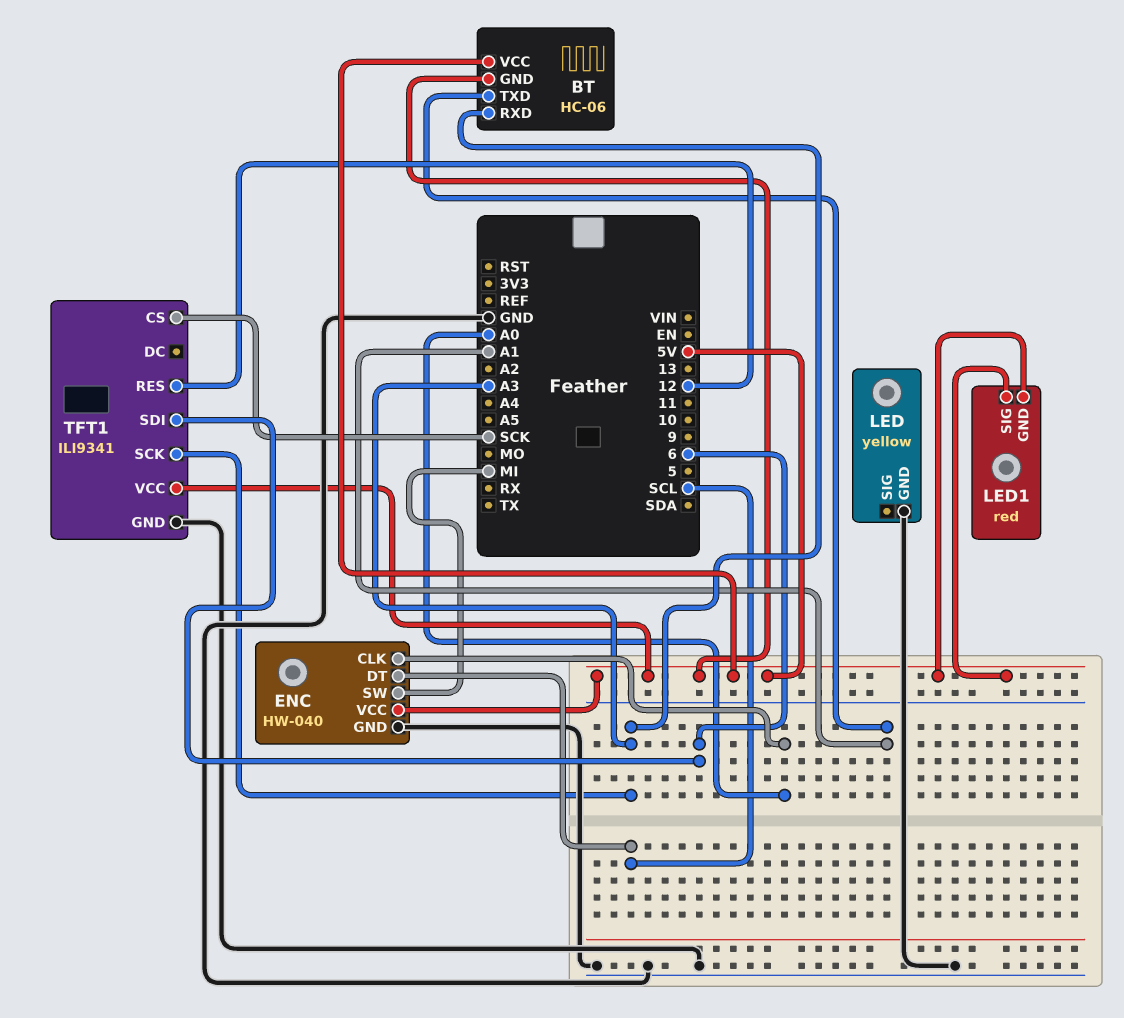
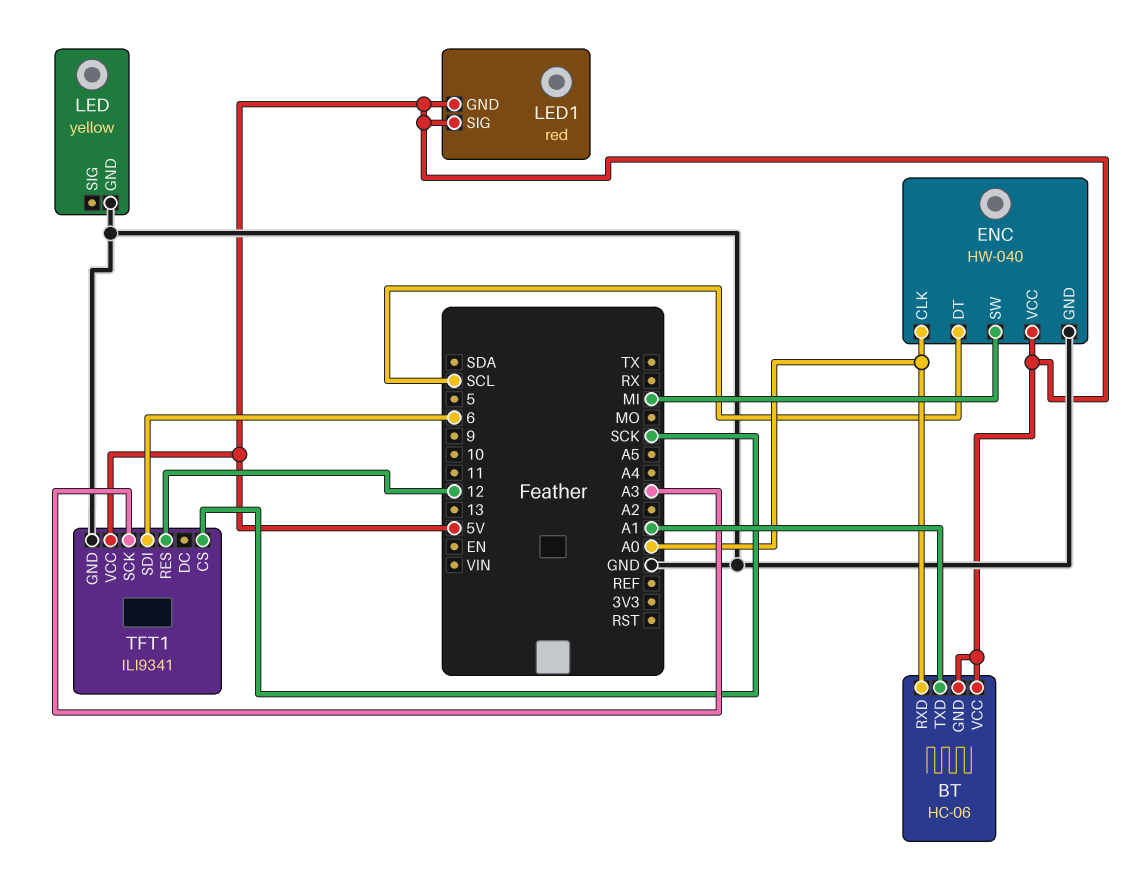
BT pin RXD: A3 -> A0

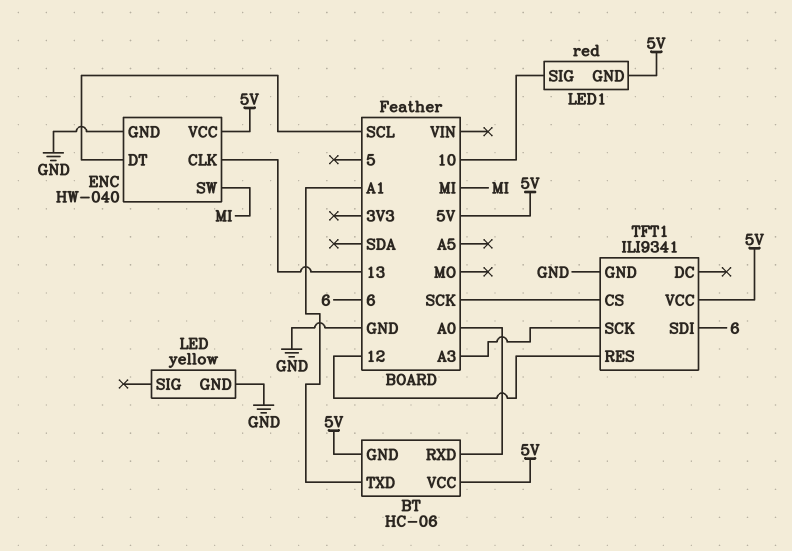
ENC pin CLK: A0 -> 13
LED1 pin SIG: 5V -> 10

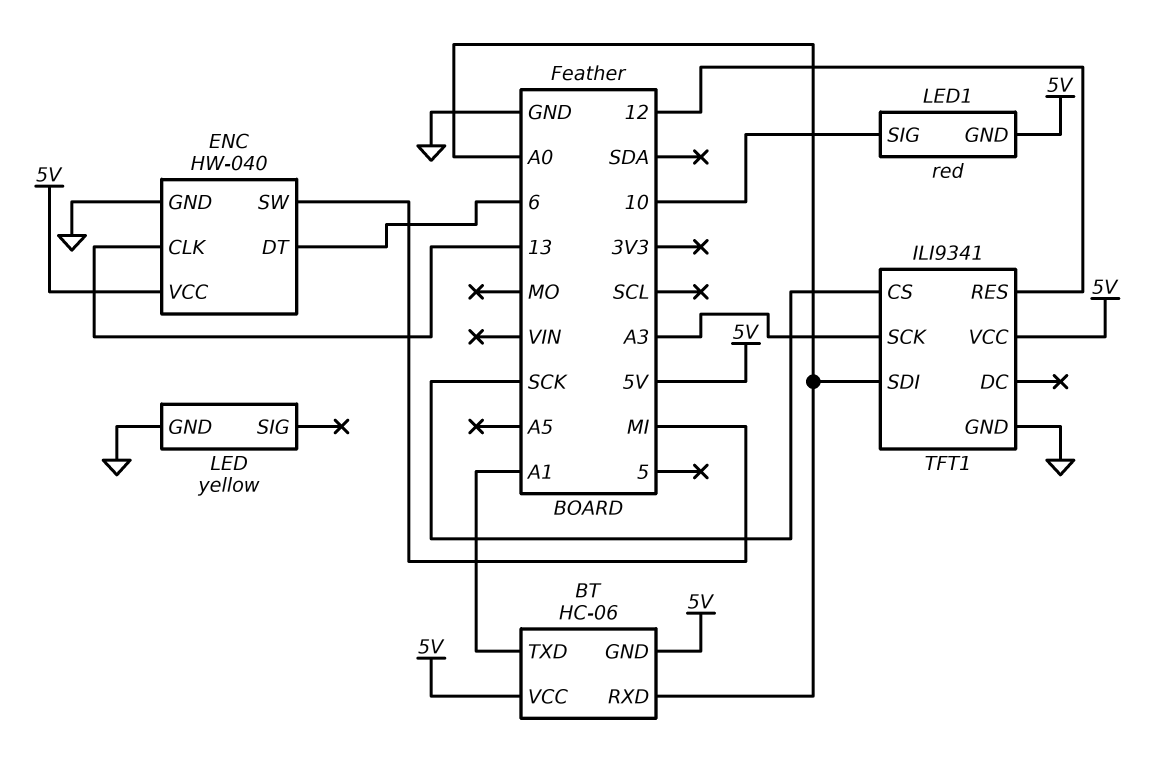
ENC pin DT: SCL -> 6
TFT1 pin SDI: 6 -> A0

